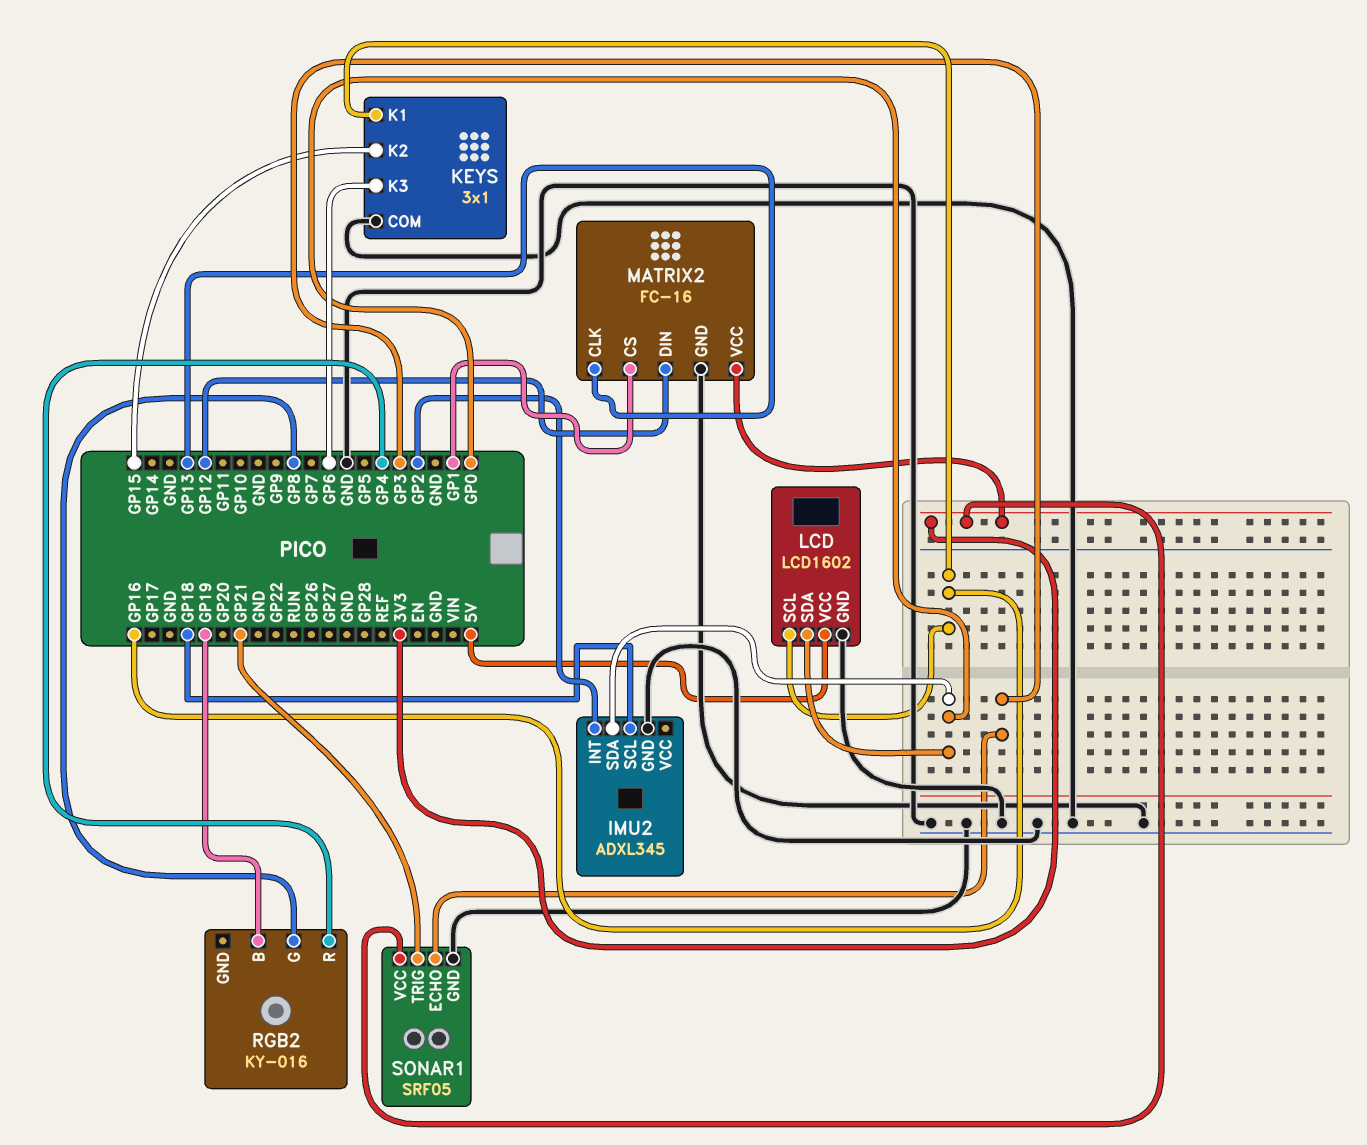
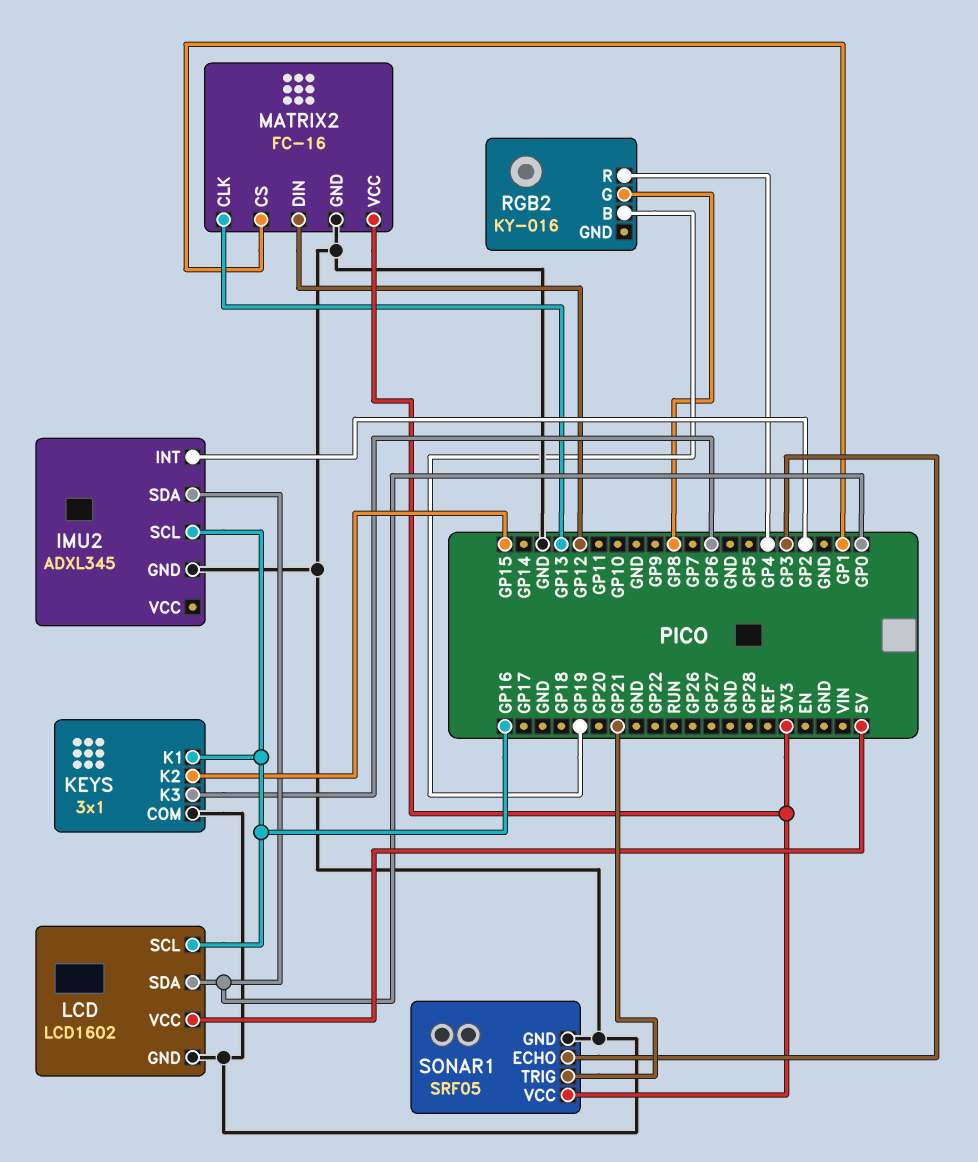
IMU2 pin SCL: GP18 -> GP16

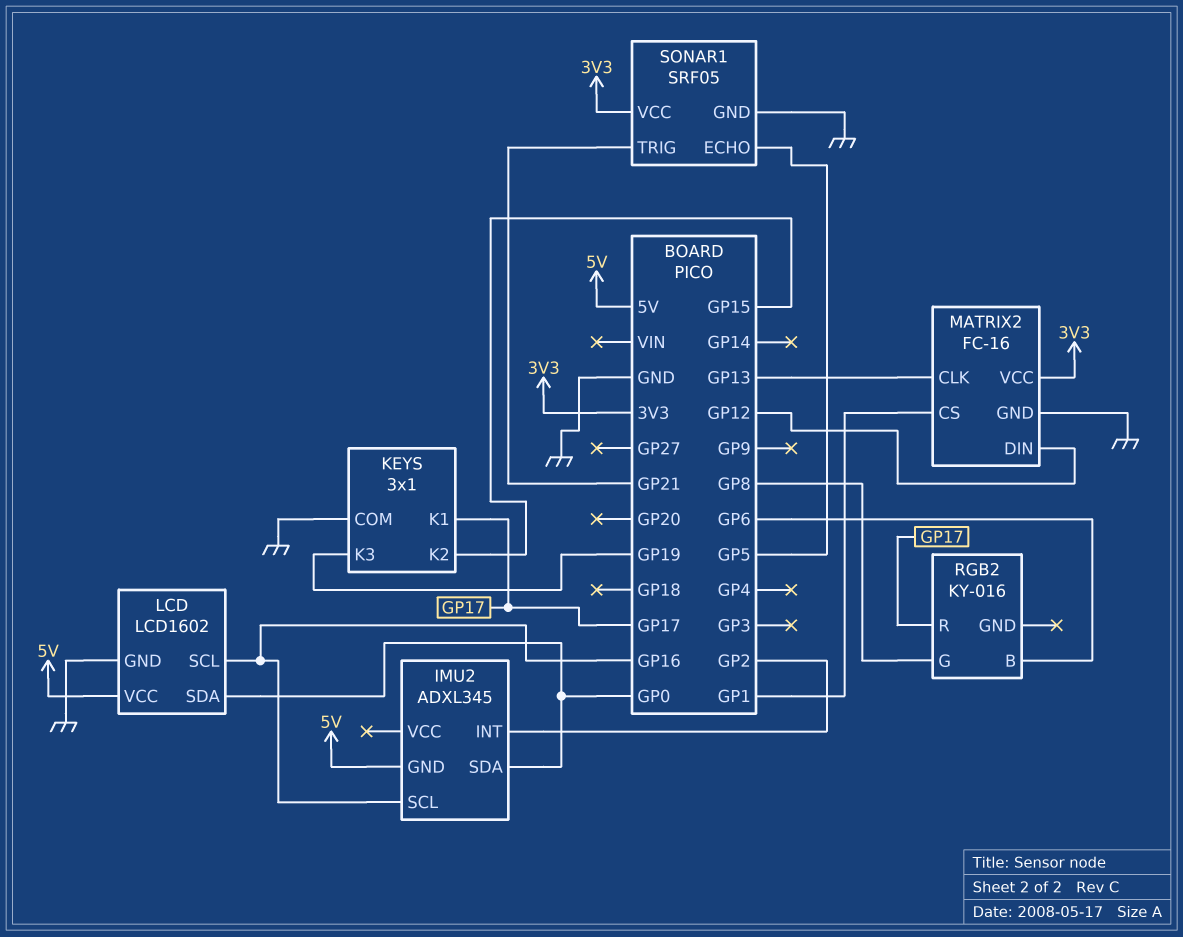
IMU2 pin GND: GND -> 5V
KEYS pin K1: GP16 -> GP17
KEYS pin K3: GP6 -> GP19
RGB2 pin B: GP19 -> GP6
RGB2 pin R: GP4 -> GP17
SONAR1 pin ECHO: GP3 -> GP5

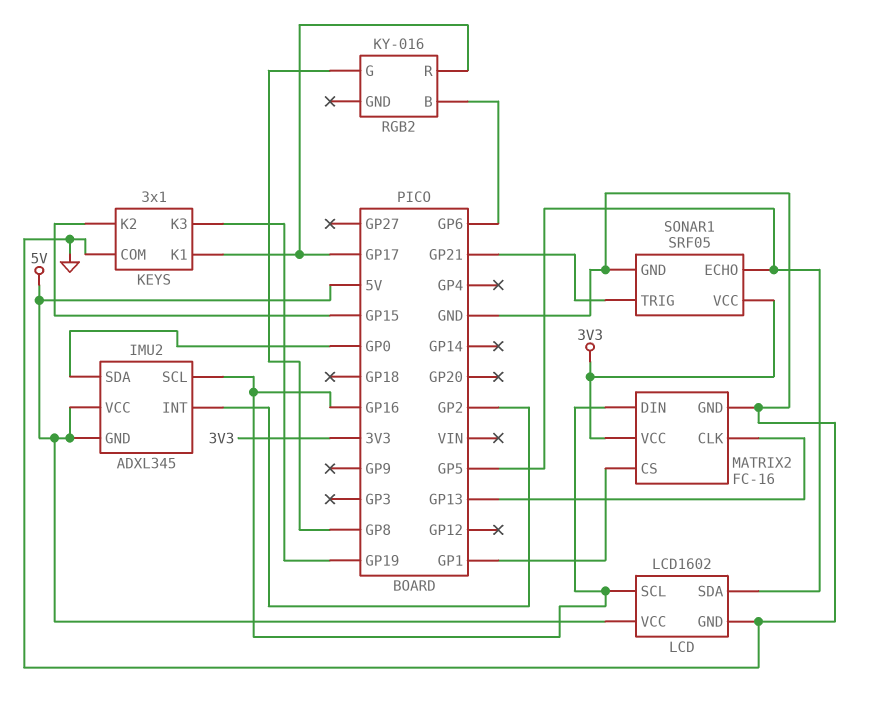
IMU2 pin VCC: none -> 5V
LCD pin SDA: GP0 -> GP5
MATRIX2 pin DIN: GP12 -> GP16

